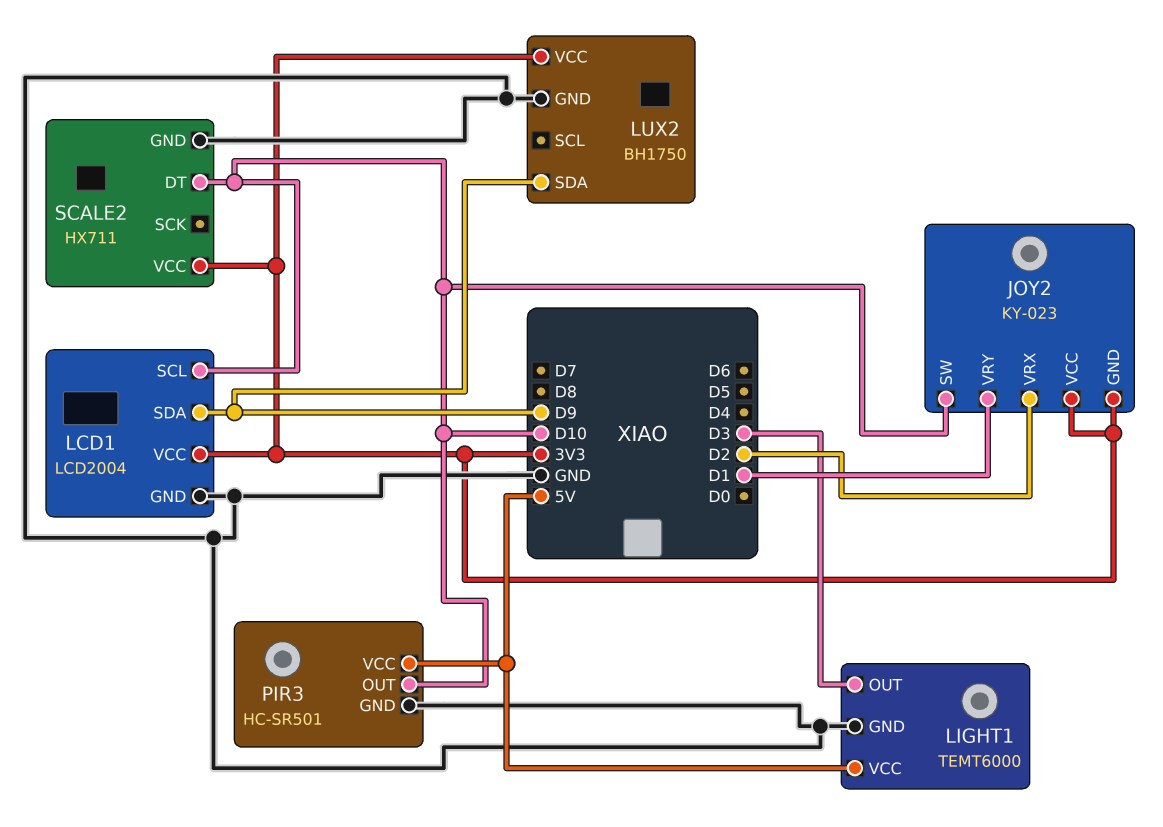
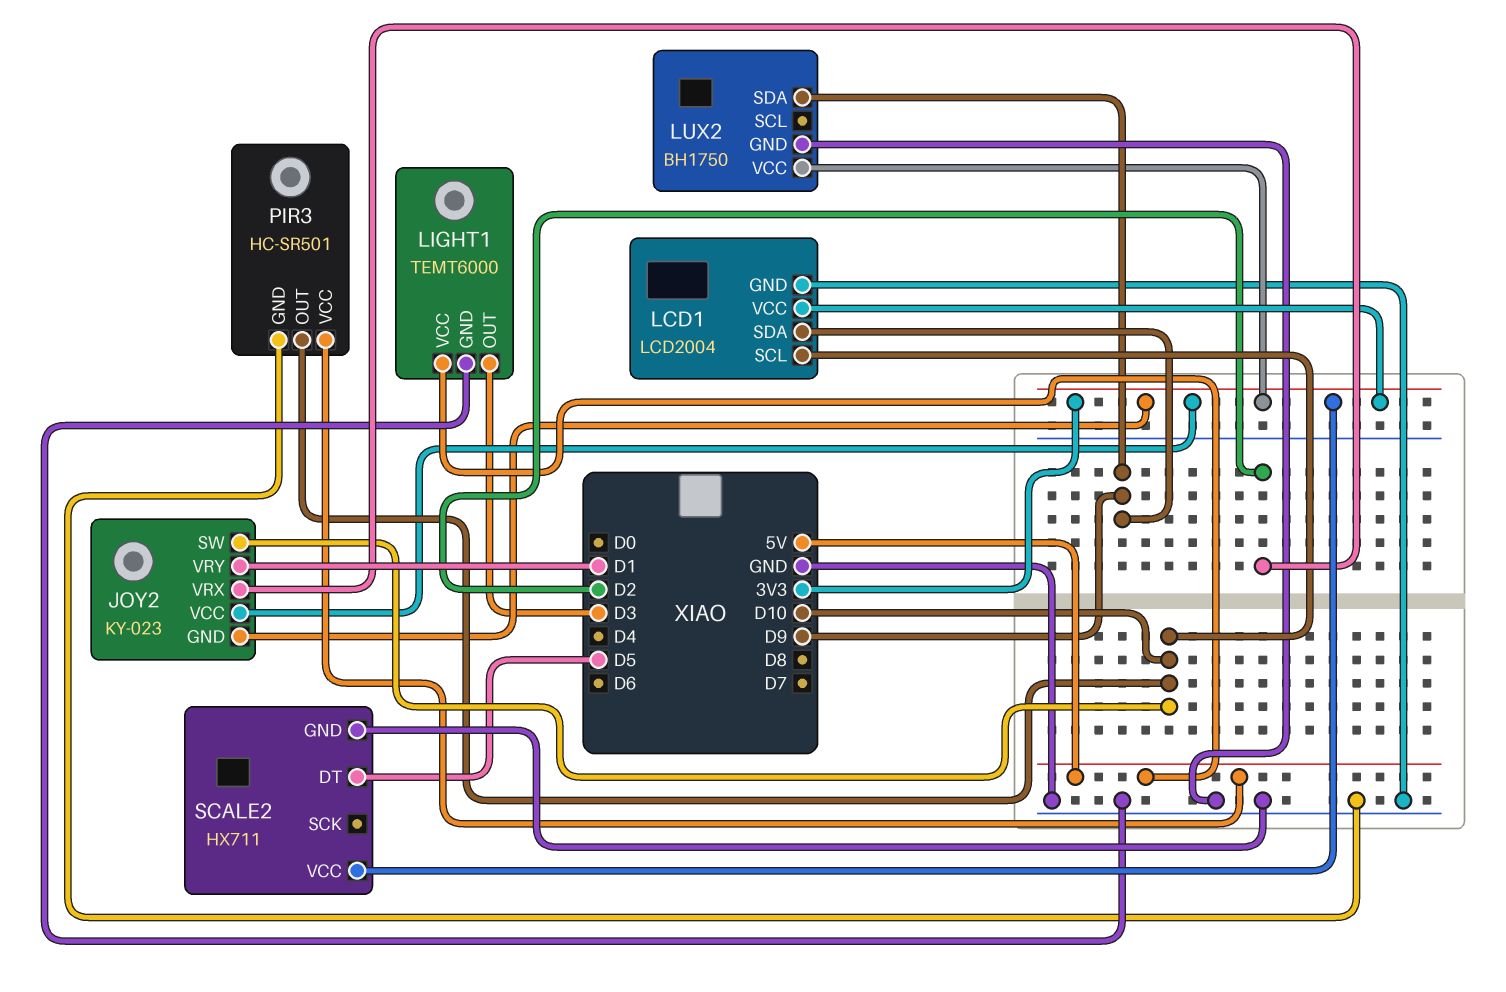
SCALE2 pin DT: D10 -> D5

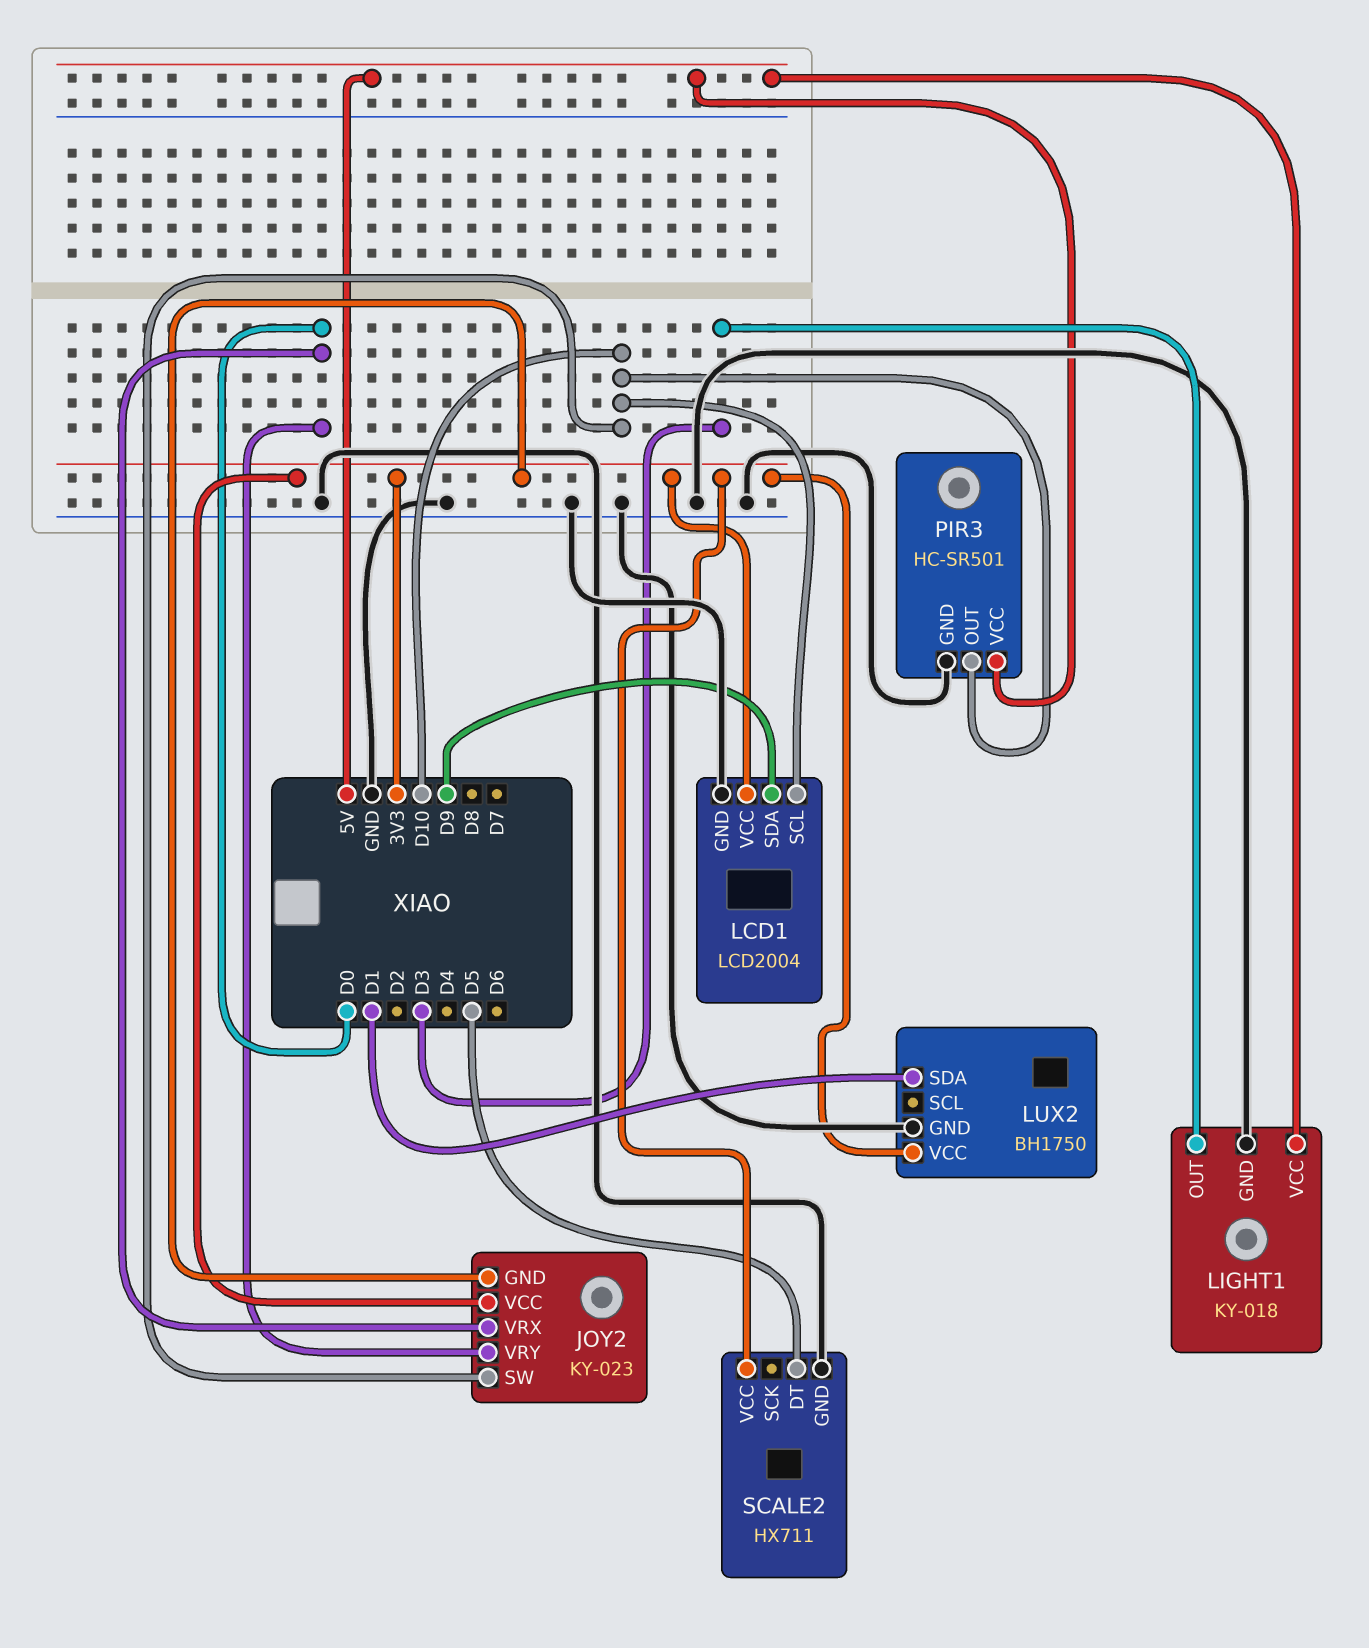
JOY2 pin VRX: D2 -> D0
JOY2 pin VRY: D1 -> D0
LIGHT1: TEMT6000 -> KY-018
LUX2 pin SDA: D9 -> D1

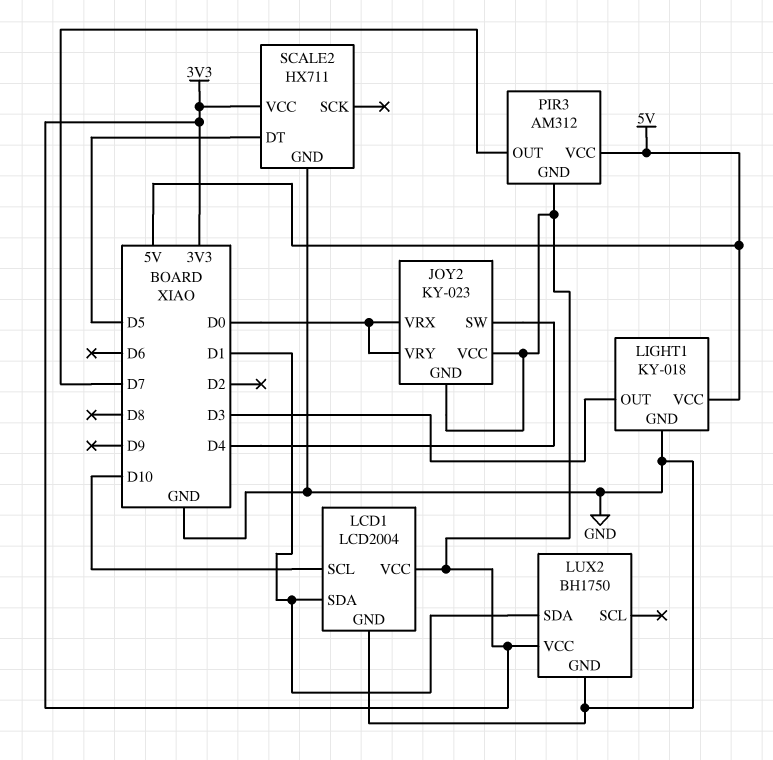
JOY2 pin SW: D10 -> D4
LCD1 pin SDA: D9 -> D1
PIR3: HC-SR501 -> AM312
PIR3 pin GND: GND -> 3V3
PIR3 pin OUT: D10 -> D7

